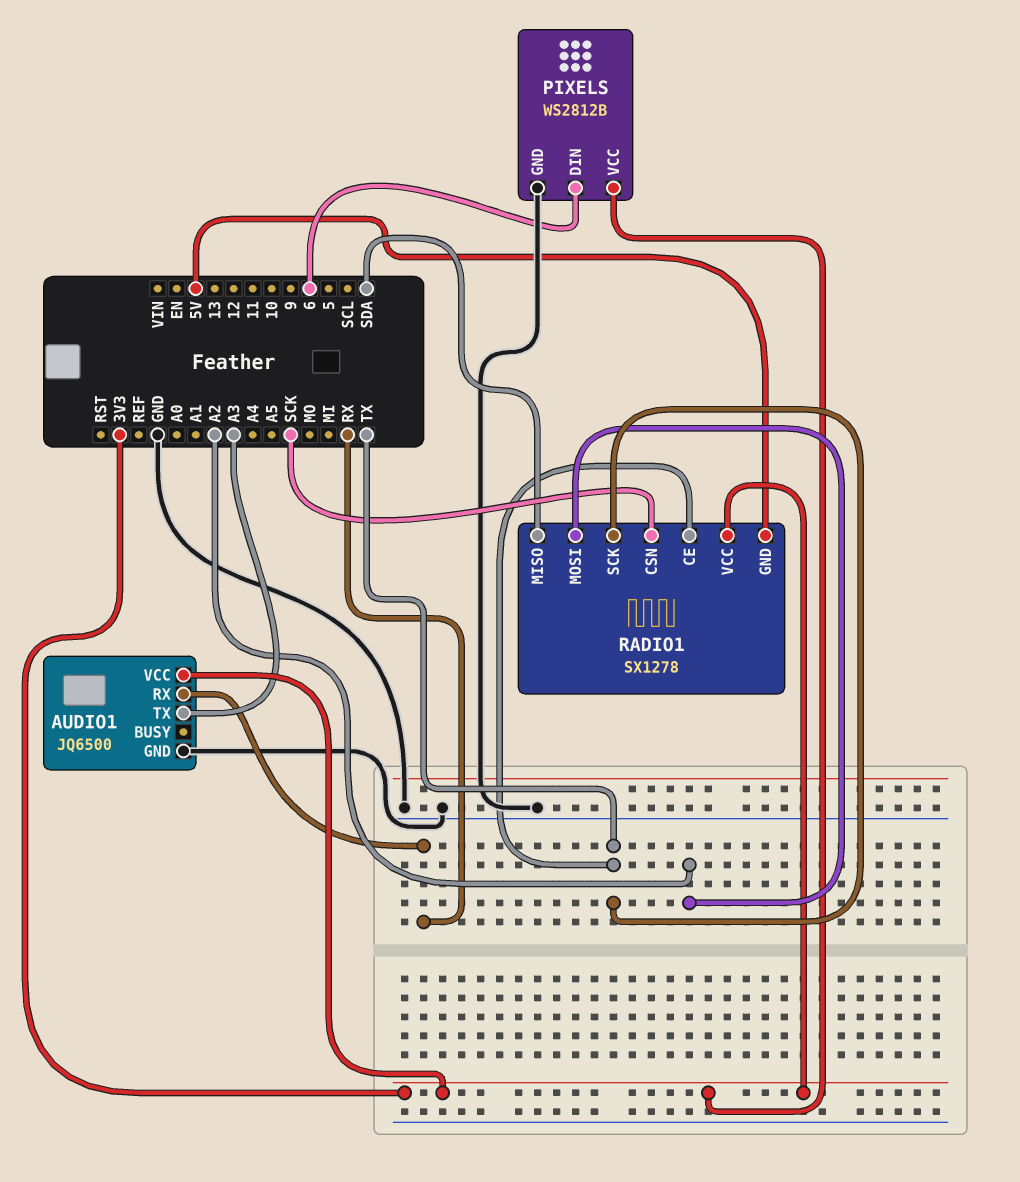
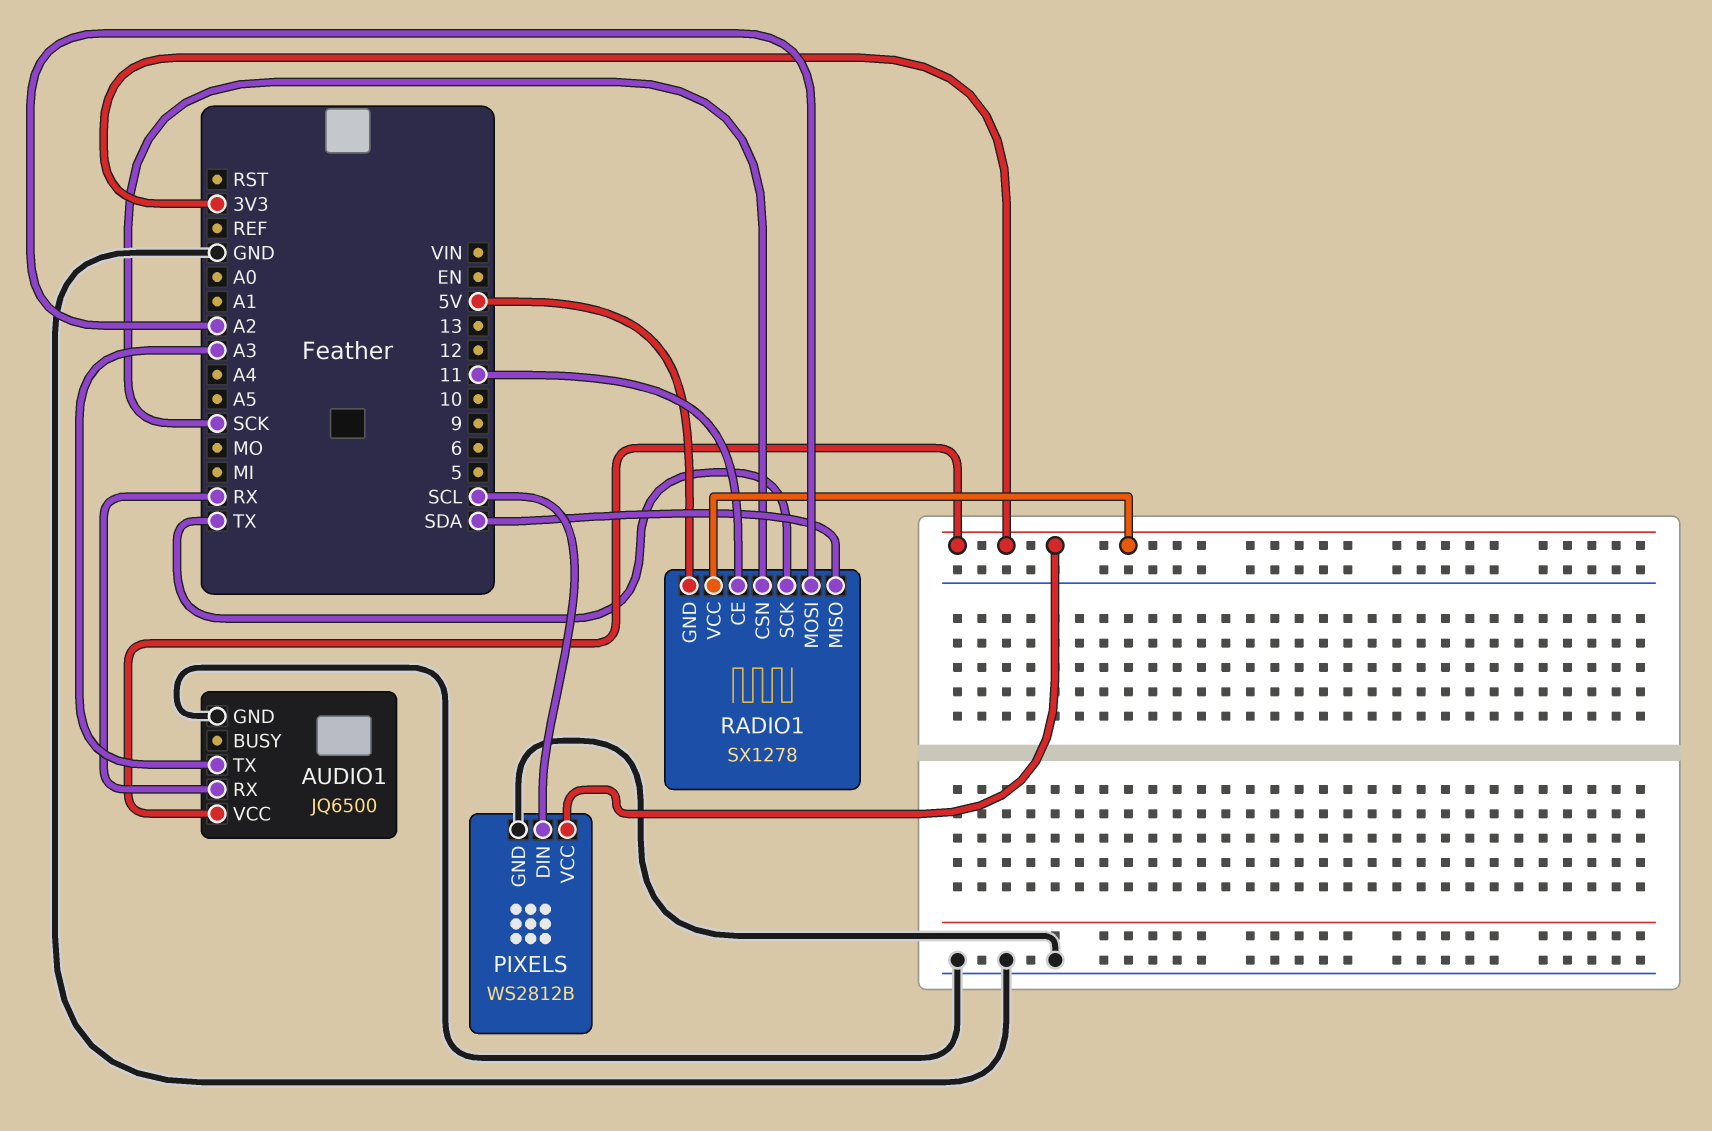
PIXELS pin DIN: 6 -> SCL
RADIO1 pin CE: TX -> 11

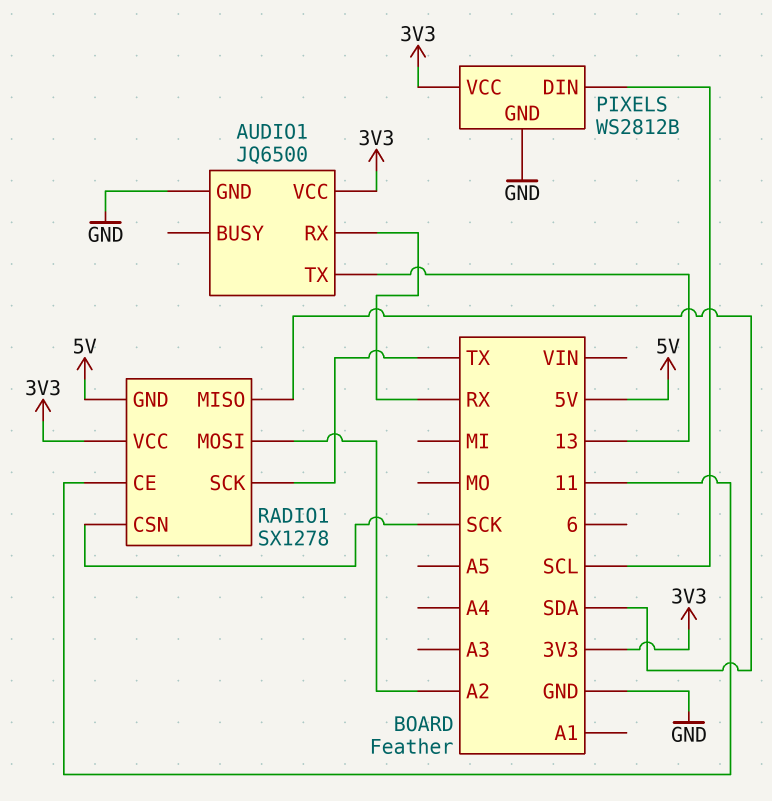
AUDIO1 pin TX: A3 -> 13

